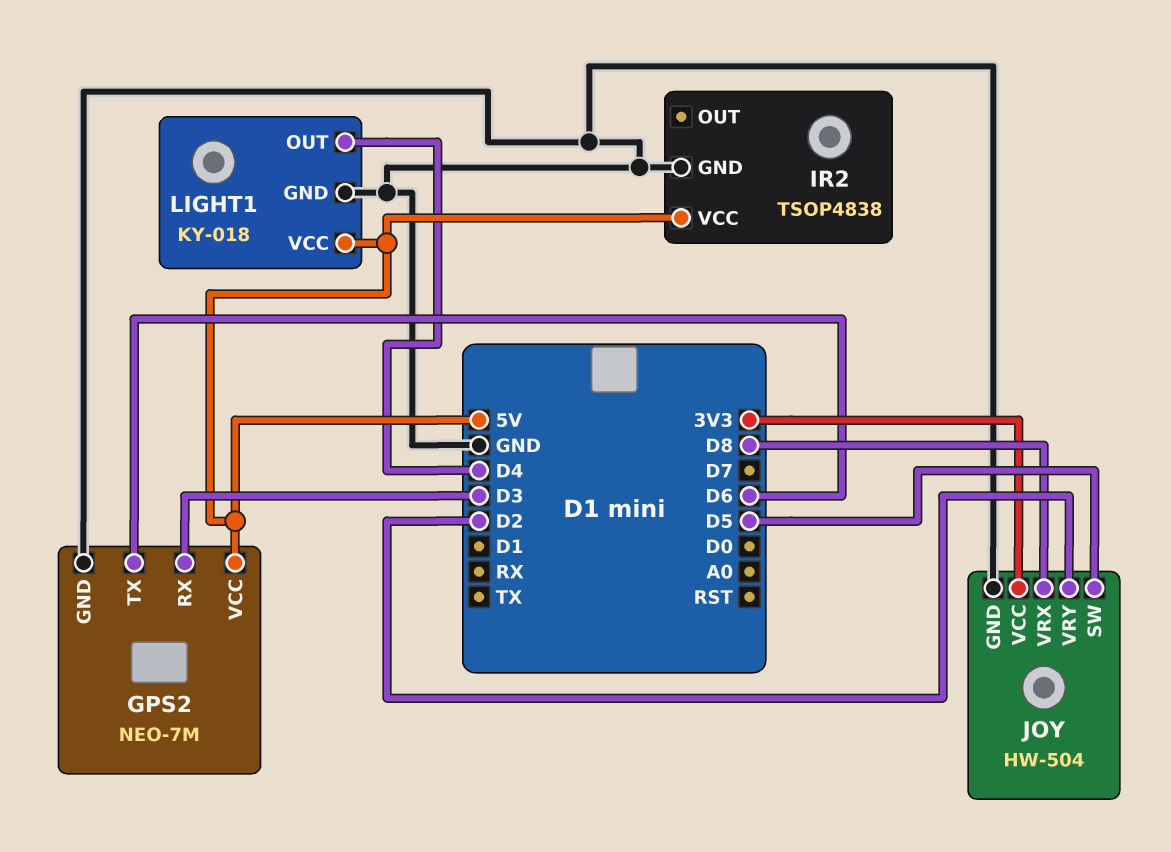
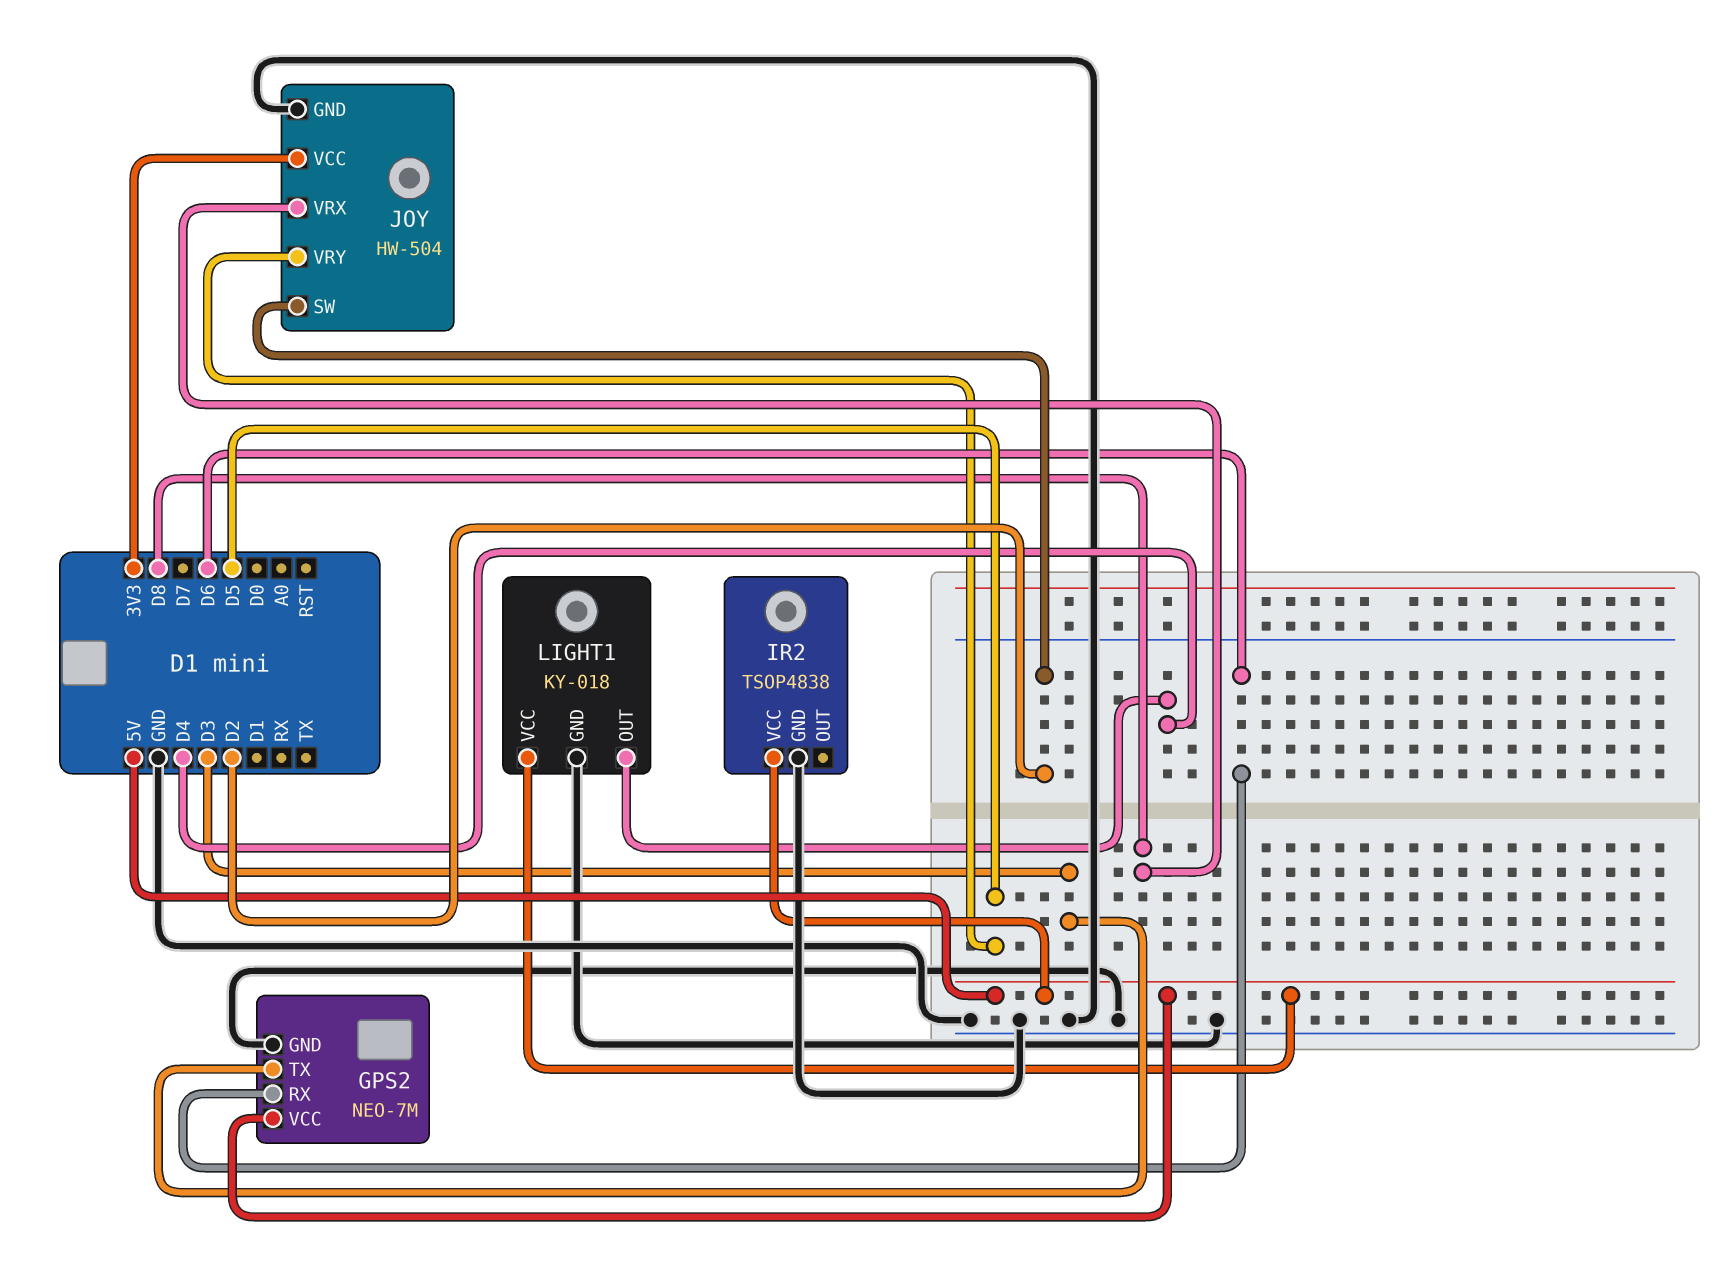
GPS2 pin RX: D3 -> D6
GPS2 pin TX: D6 -> D3
JOY pin SW: D5 -> D2
JOY pin VRY: D2 -> D5

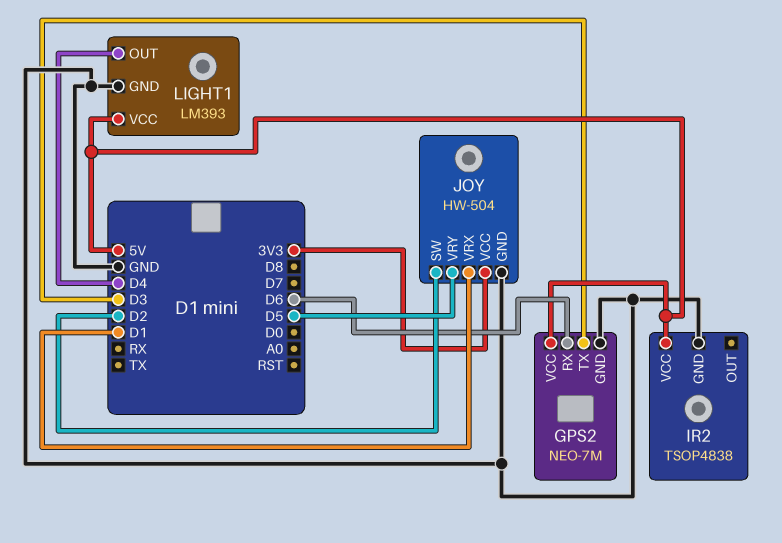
JOY pin VRX: D8 -> D1
LIGHT1: KY-018 -> LM393

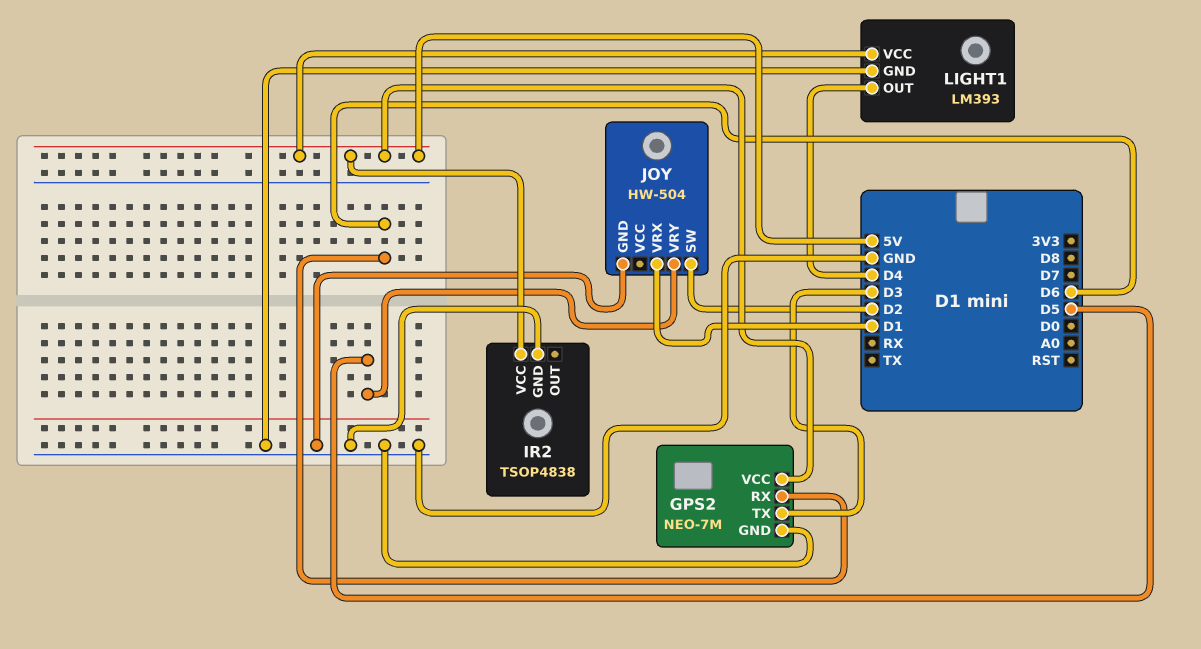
JOY pin VCC: 3V3 -> none

